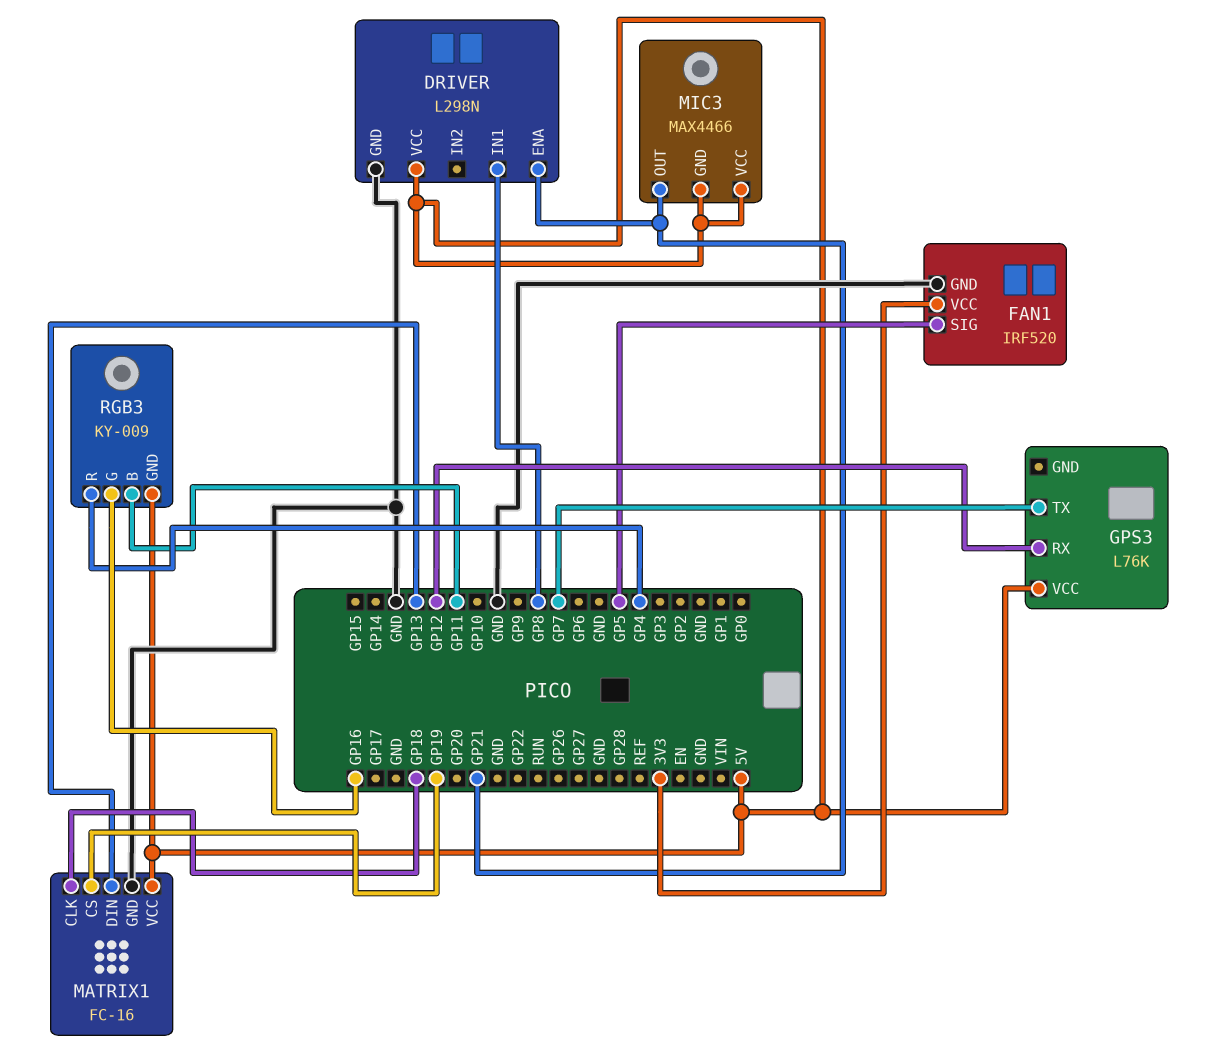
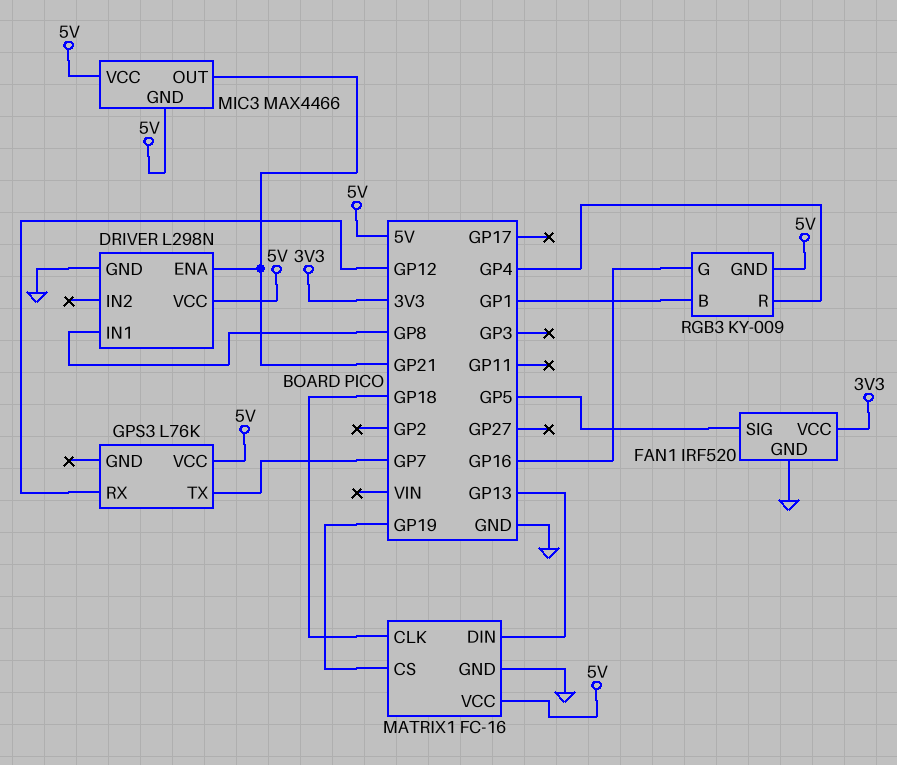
RGB3 pin B: GP11 -> GP1

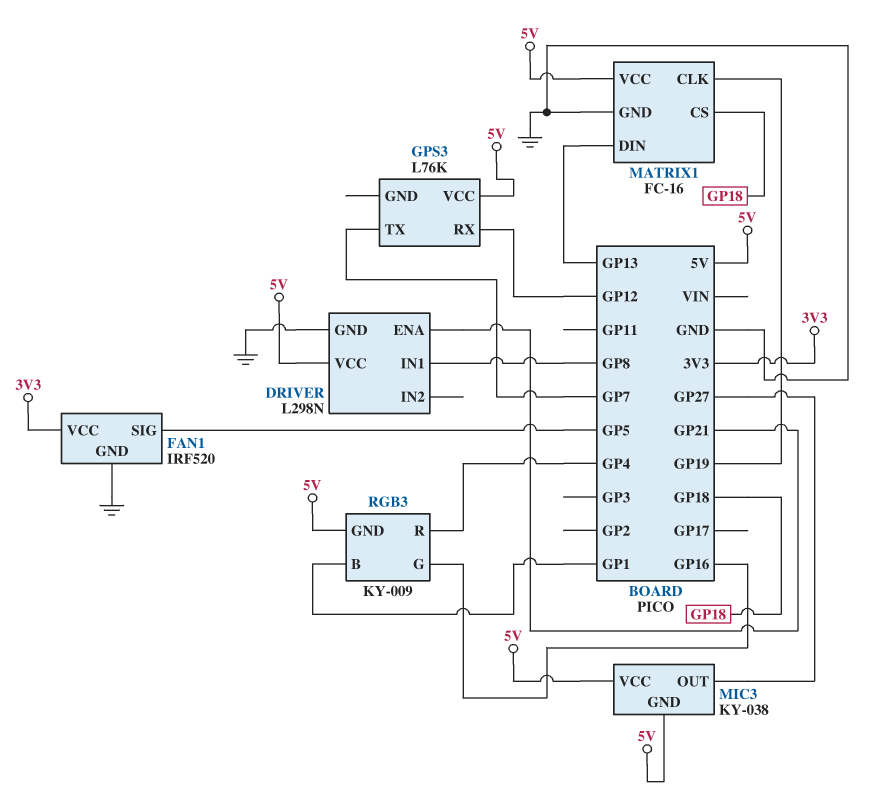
MATRIX1 pin CLK: GP18 -> GP19
MATRIX1 pin CS: GP19 -> GP18
MIC3: MAX4466 -> KY-038
MIC3 pin OUT: GP21 -> GP27

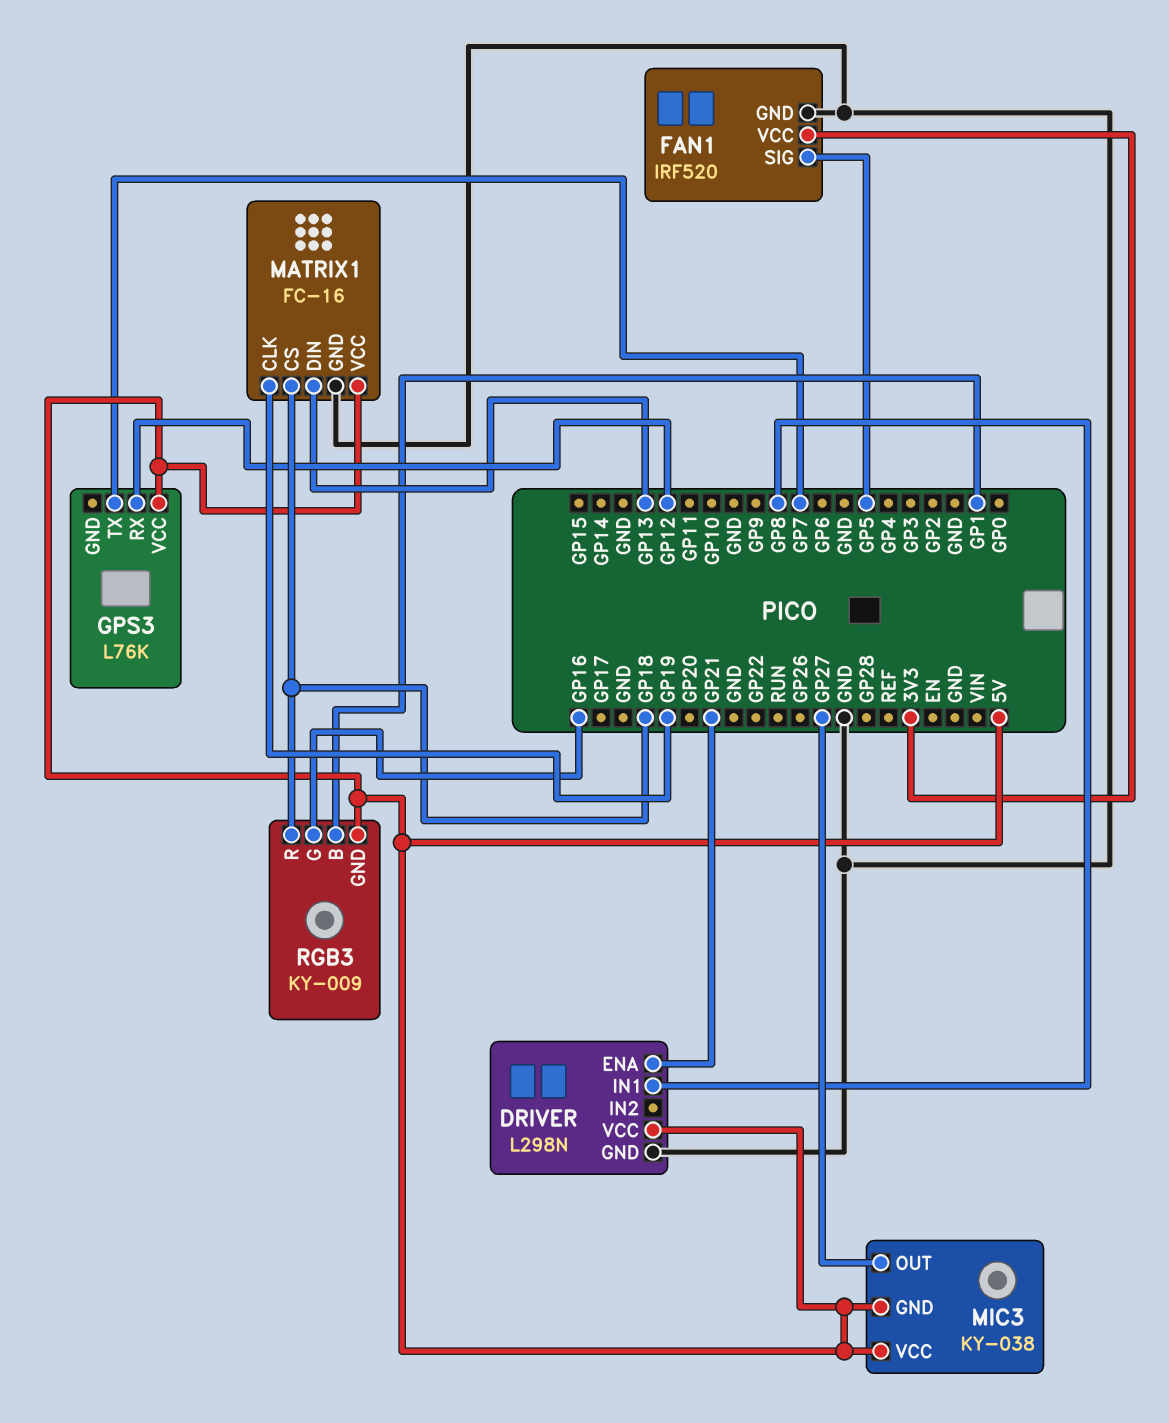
RGB3 pin R: GP4 -> GP18

